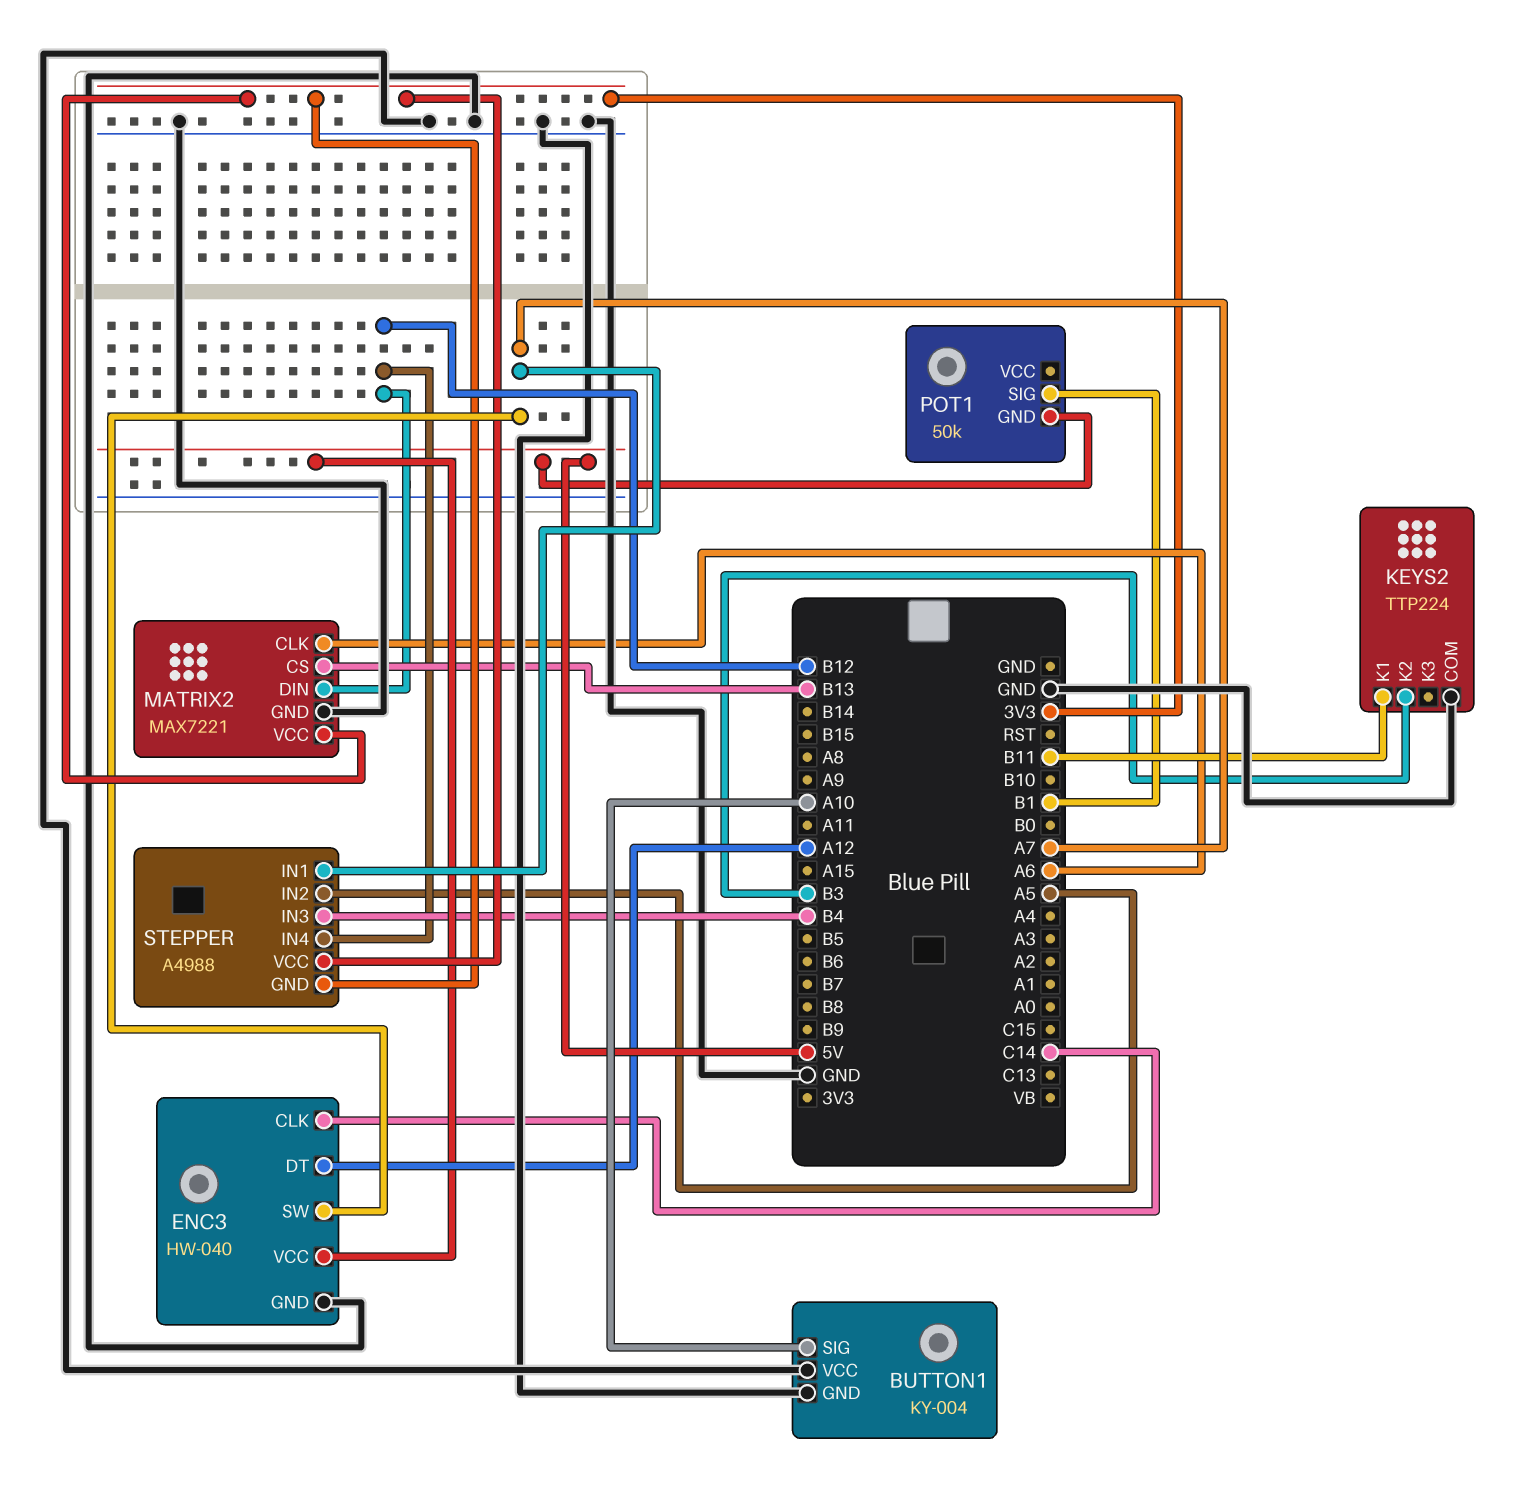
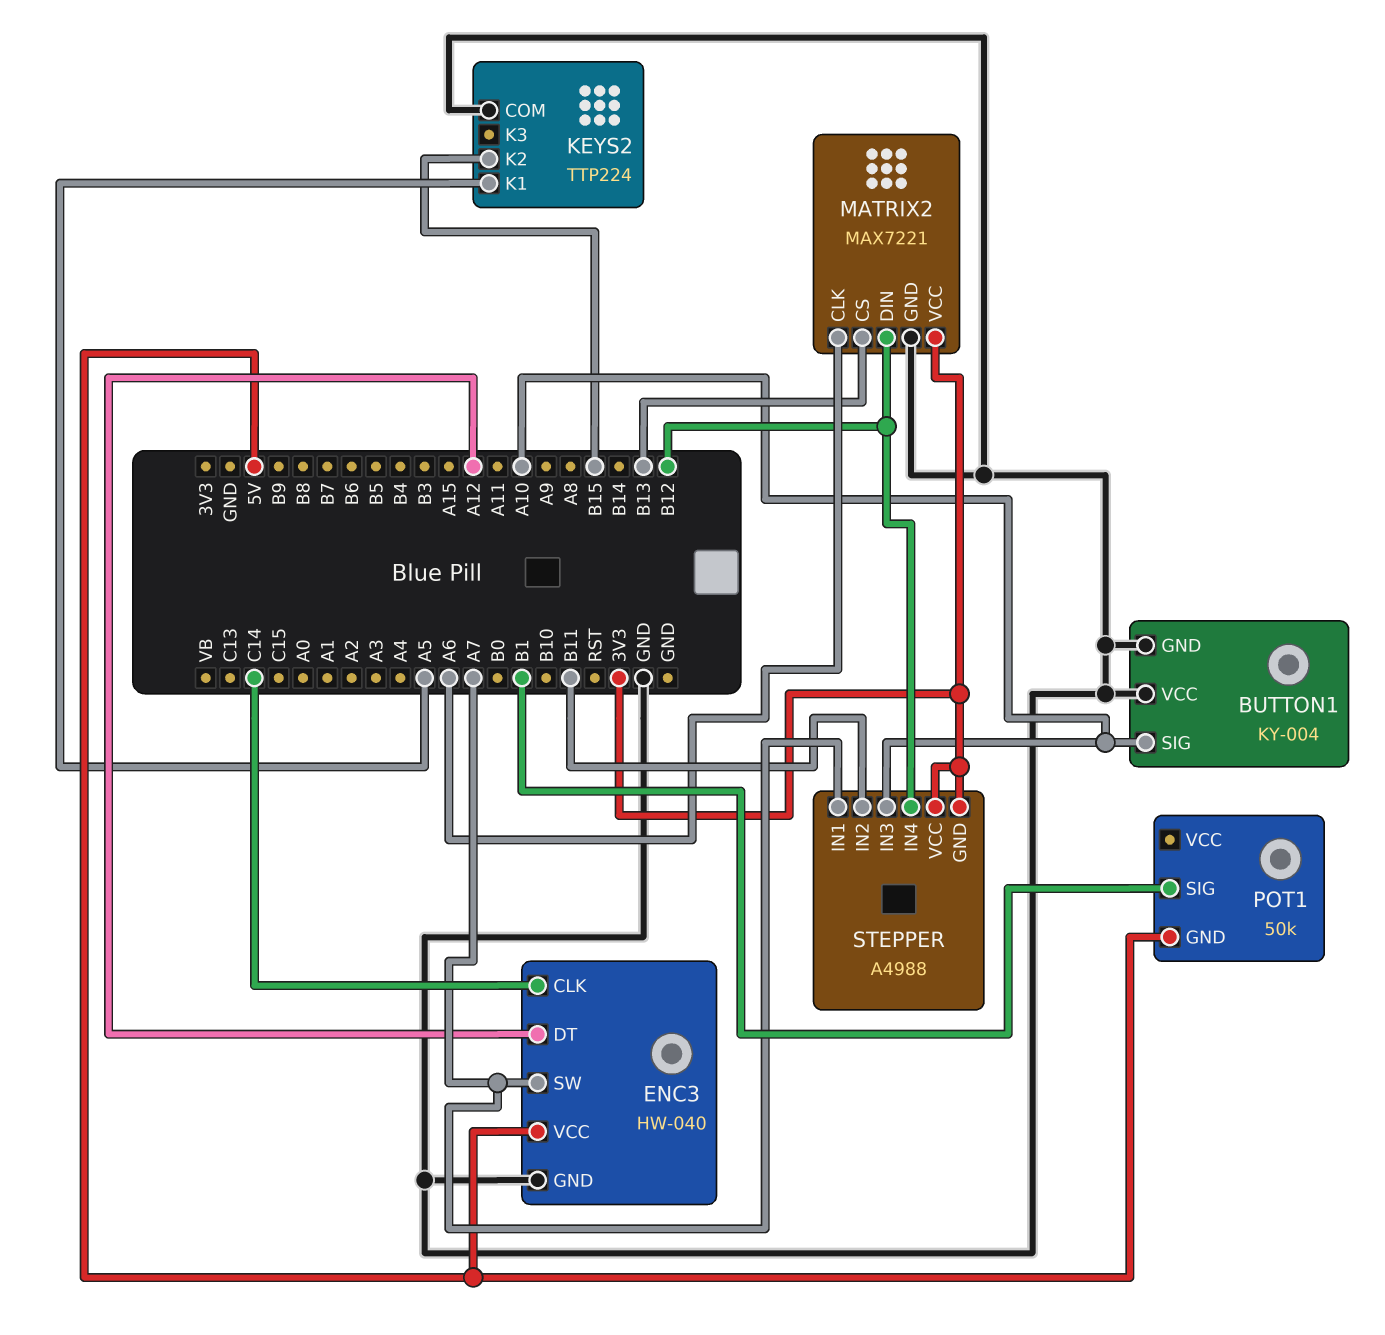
KEYS2 pin K1: B11 -> A5
KEYS2 pin K2: B3 -> B15
STEPPER pin IN2: A5 -> B11
STEPPER pin IN3: B4 -> A10

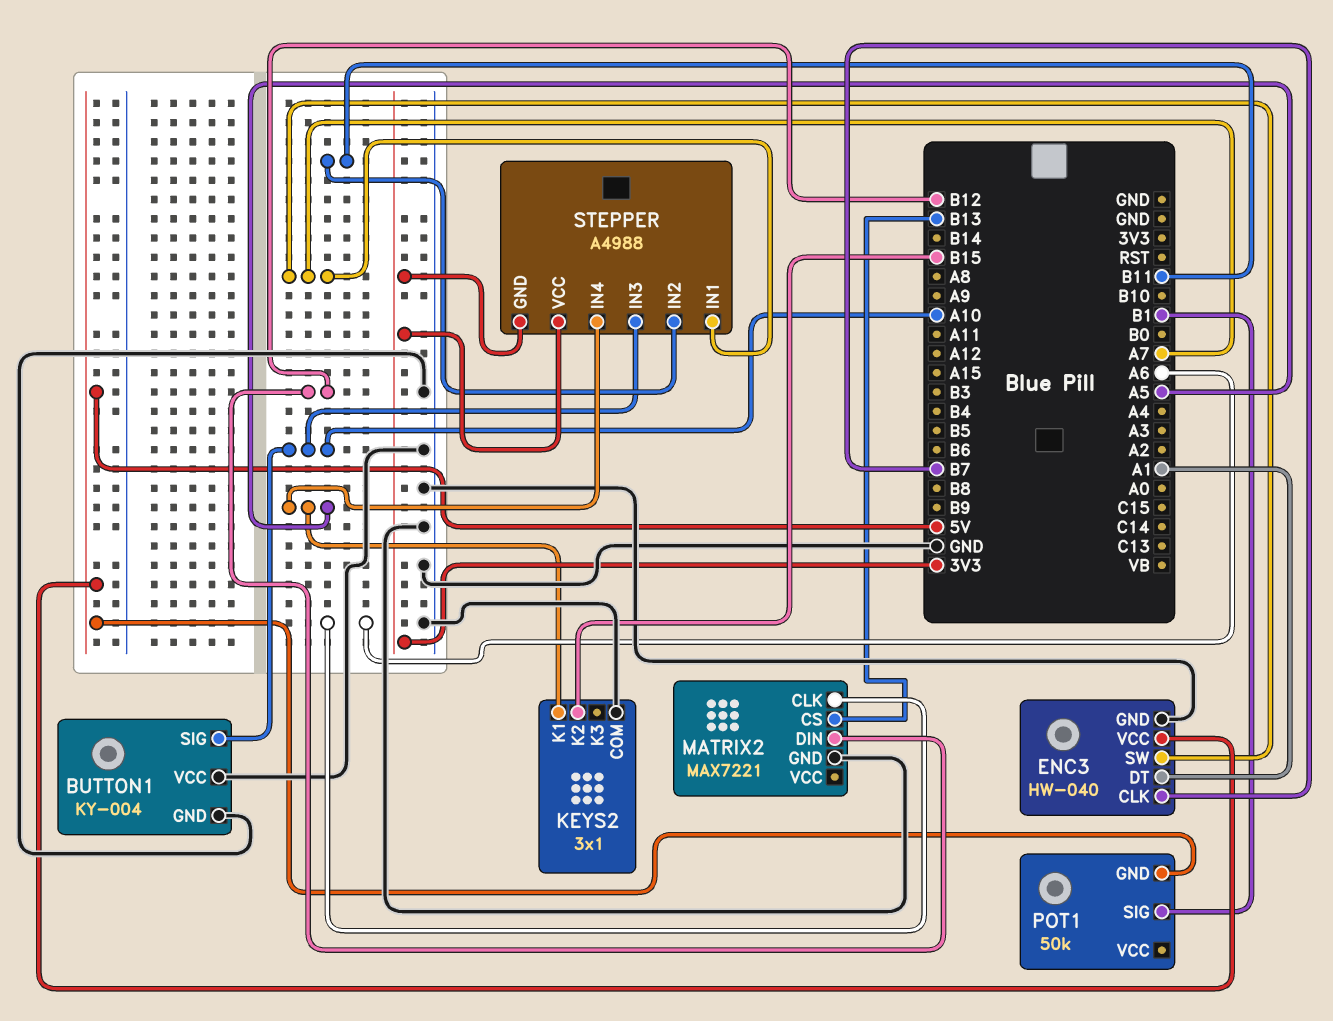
ENC3 pin CLK: C14 -> B7
ENC3 pin DT: A12 -> A1
KEYS2: TTP224 -> 3x1
MATRIX2 pin VCC: 3V3 -> none
STEPPER pin IN4: B12 -> A5

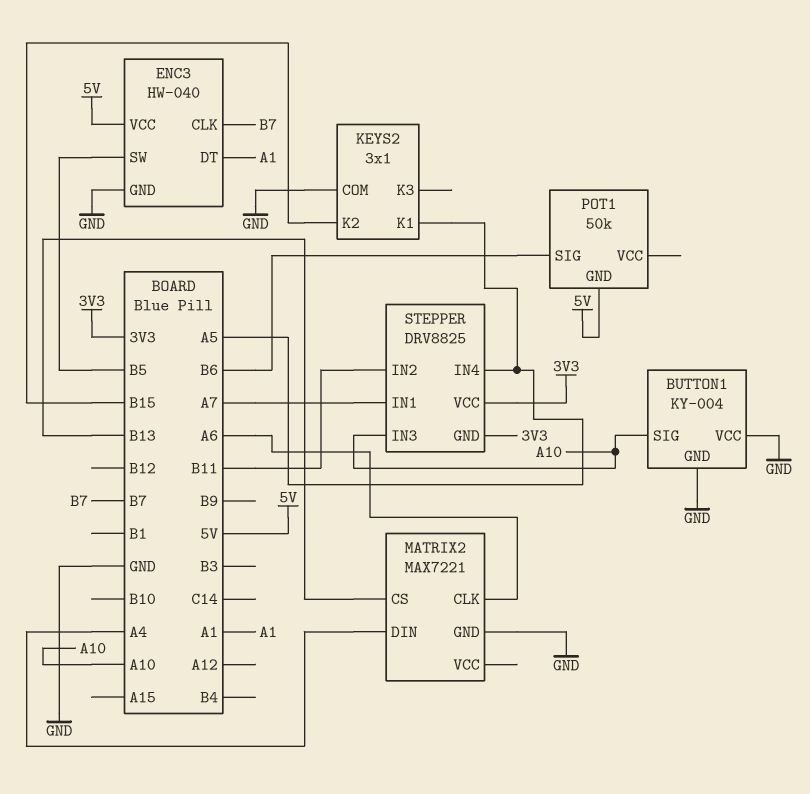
ENC3 pin SW: A7 -> B5
MATRIX2 pin DIN: B12 -> A4
POT1 pin SIG: B1 -> B6
STEPPER: A4988 -> DRV8825

